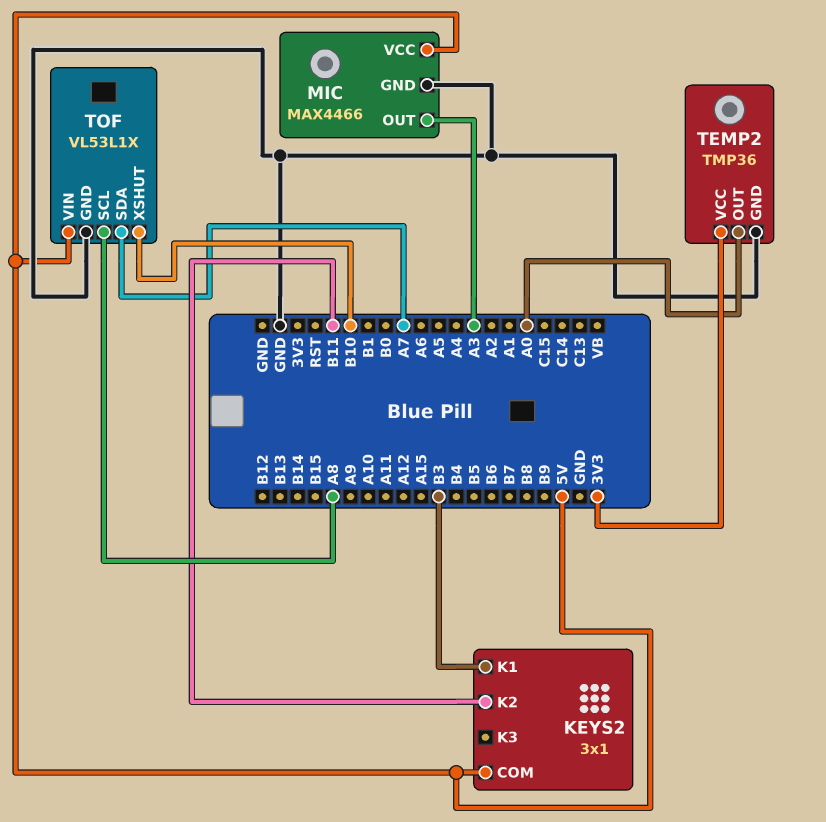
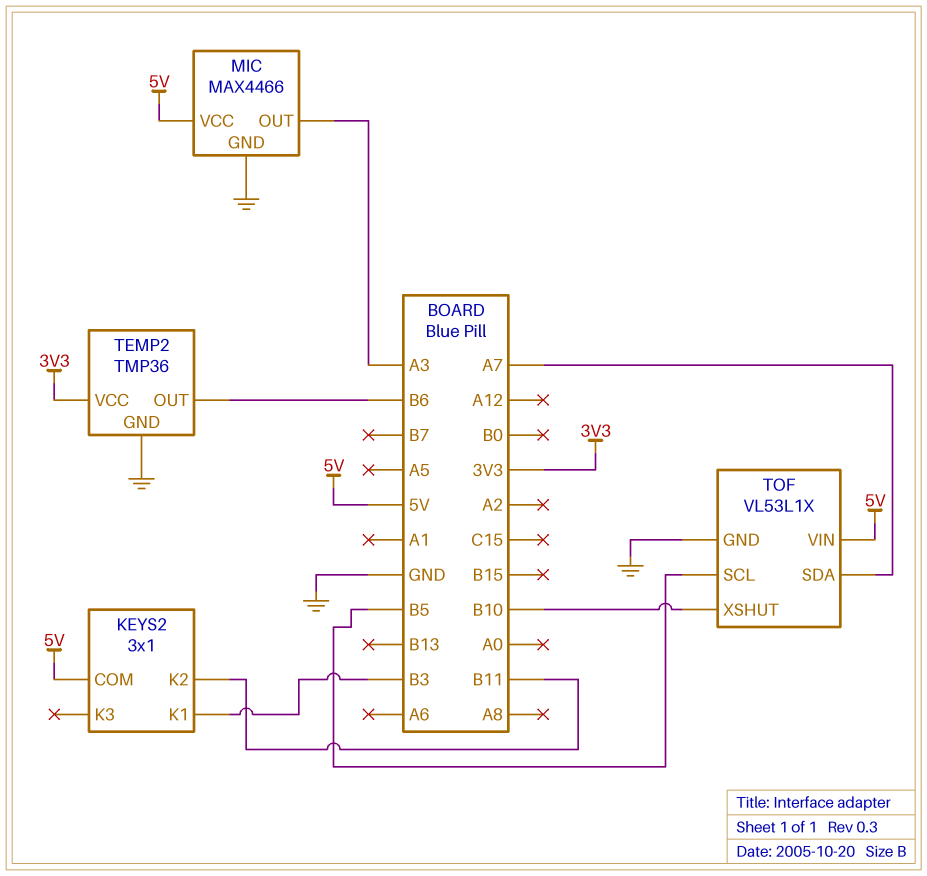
TEMP2 pin OUT: A0 -> B6
TOF pin SCL: A8 -> B5

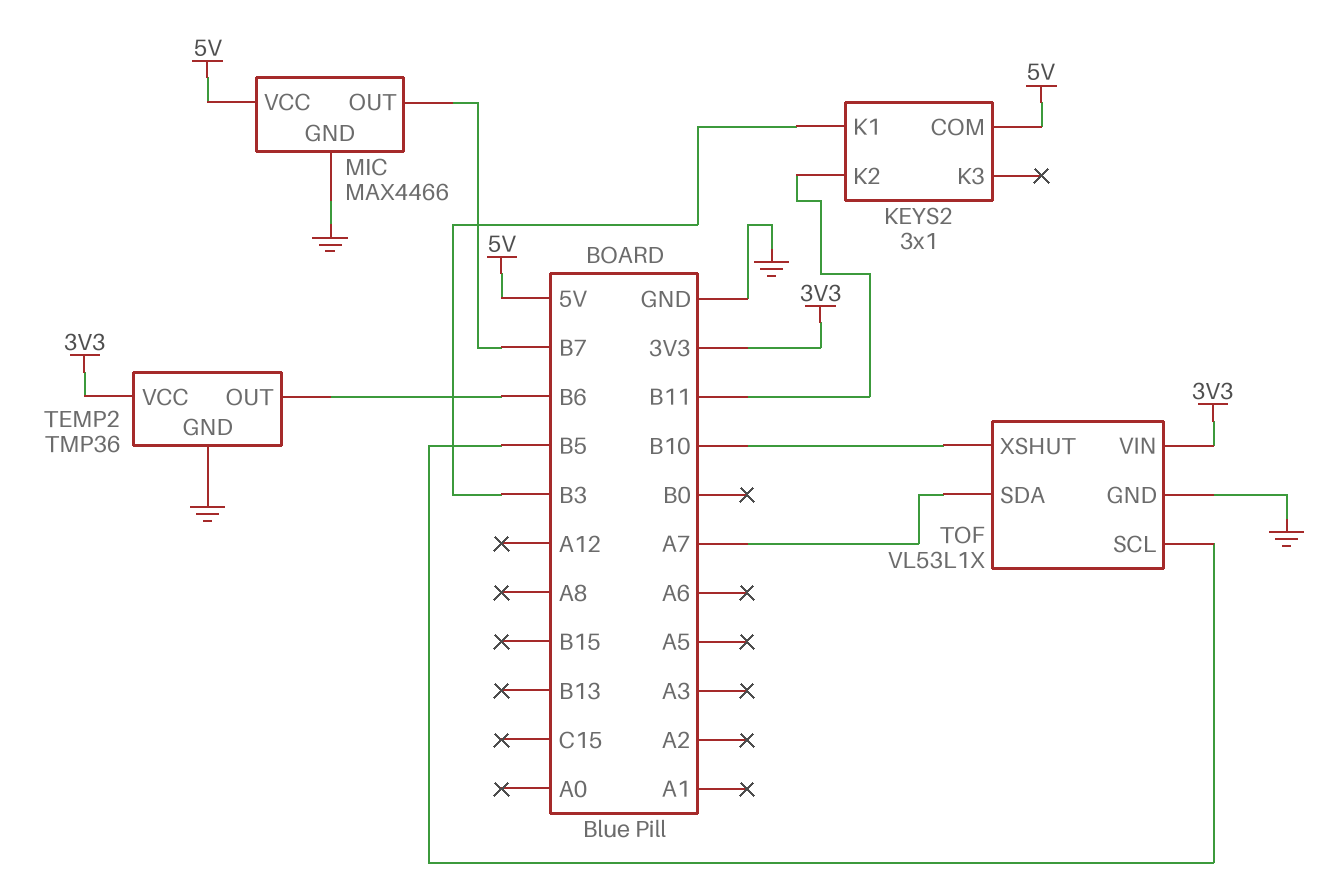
MIC pin OUT: A3 -> B7
TOF pin VIN: 5V -> 3V3

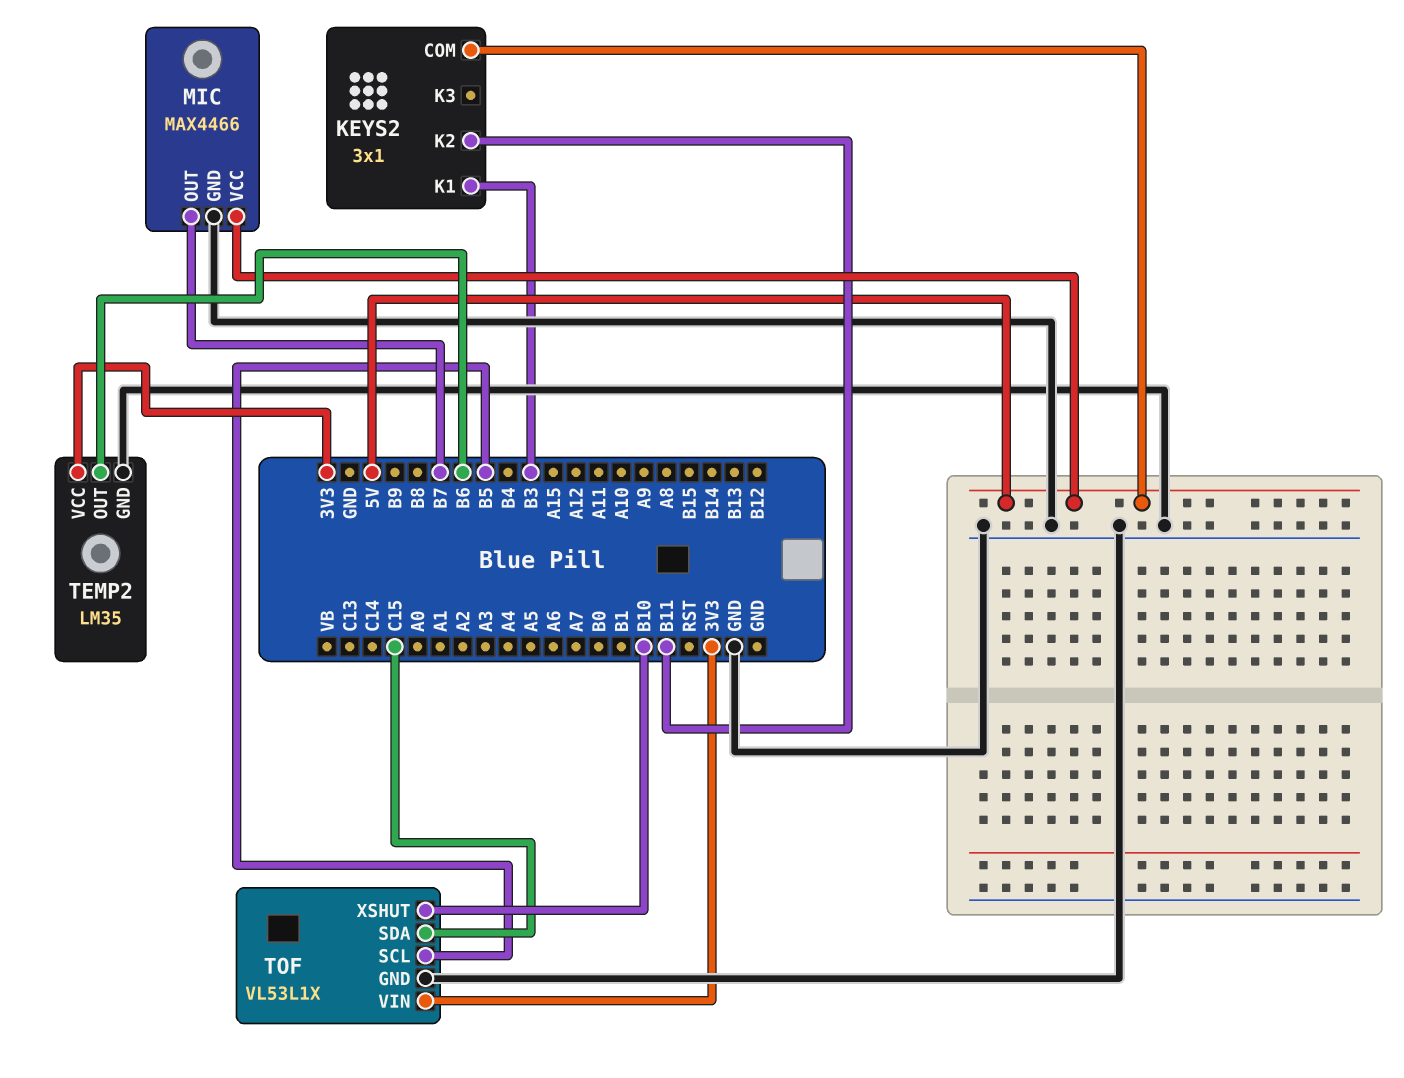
TEMP2: TMP36 -> LM35
TOF pin SDA: A7 -> C15

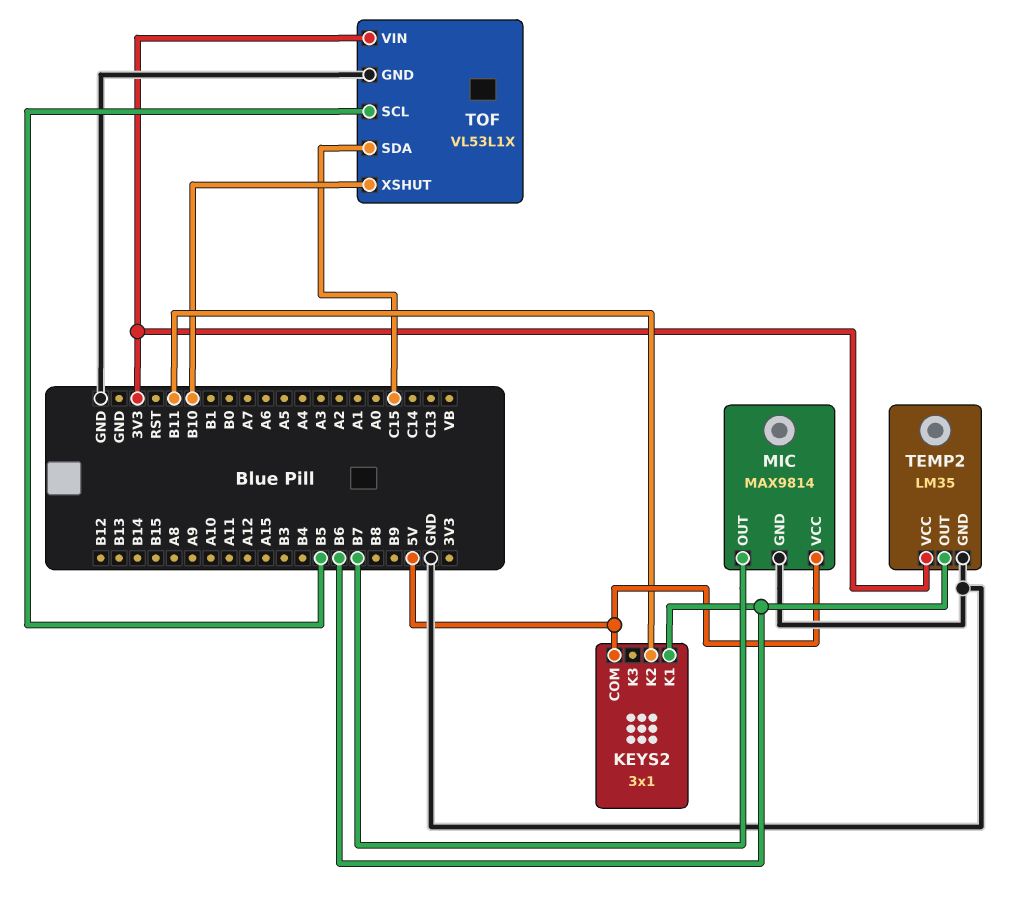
KEYS2 pin K1: B3 -> B6
MIC: MAX4466 -> MAX9814

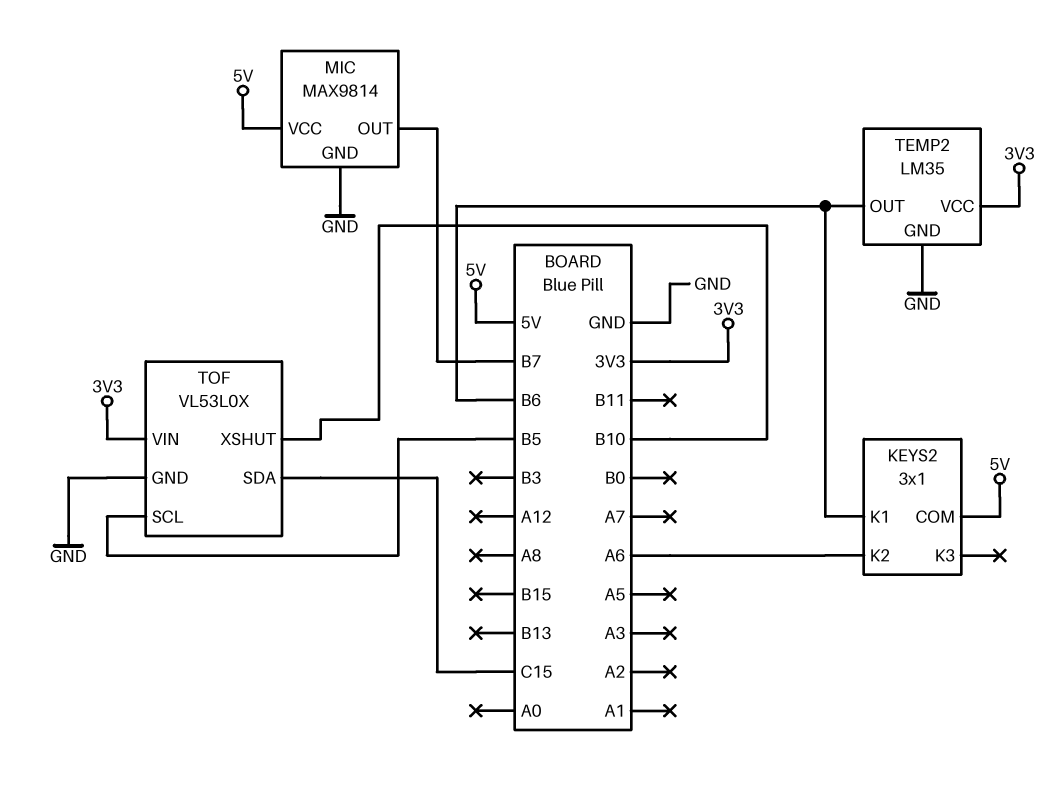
KEYS2 pin K2: B11 -> A6
TOF: VL53L1X -> VL53L0X

